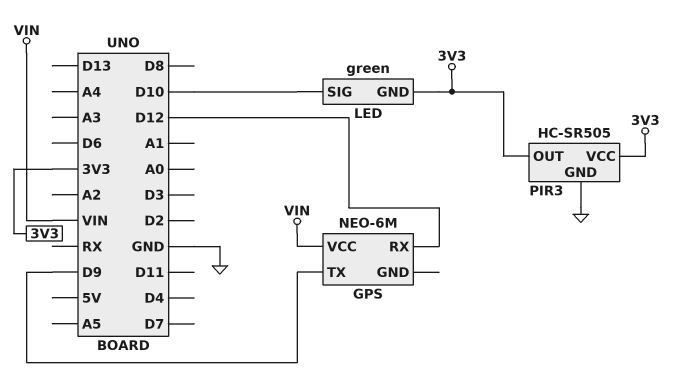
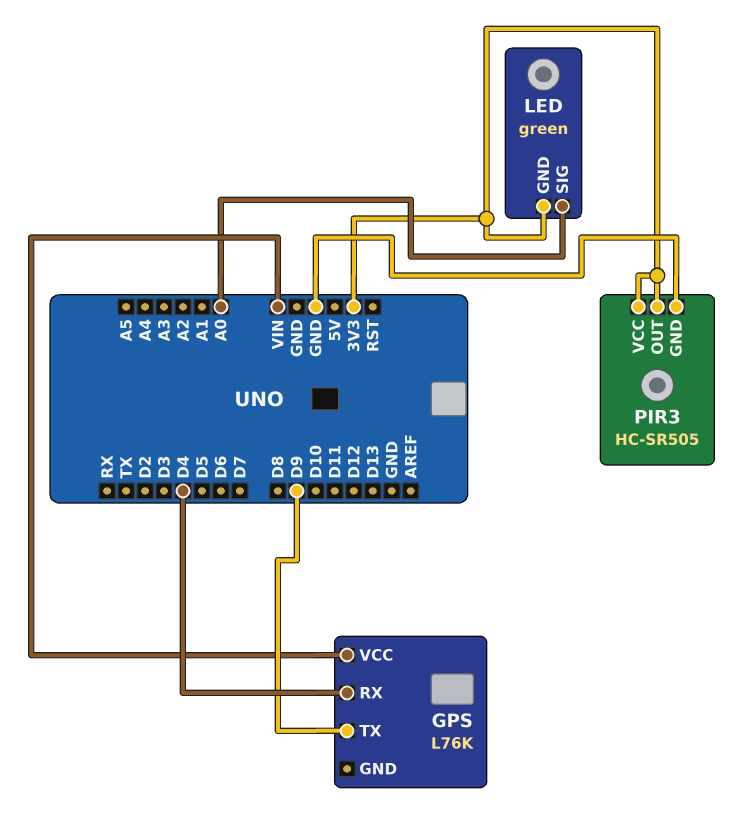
GPS: NEO-6M -> L76K
GPS pin RX: D12 -> D4
LED pin SIG: D10 -> A0

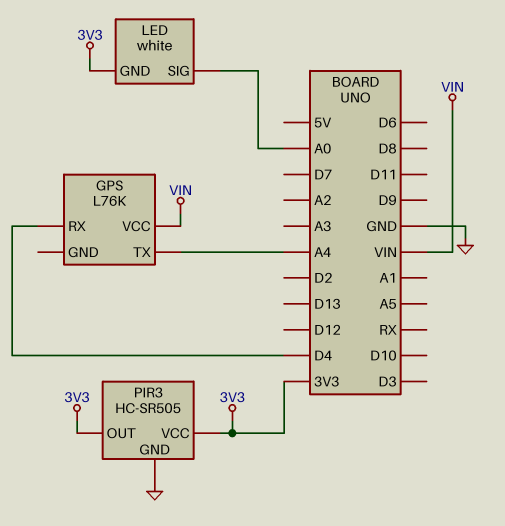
GPS pin TX: D9 -> A4
LED: green -> white

